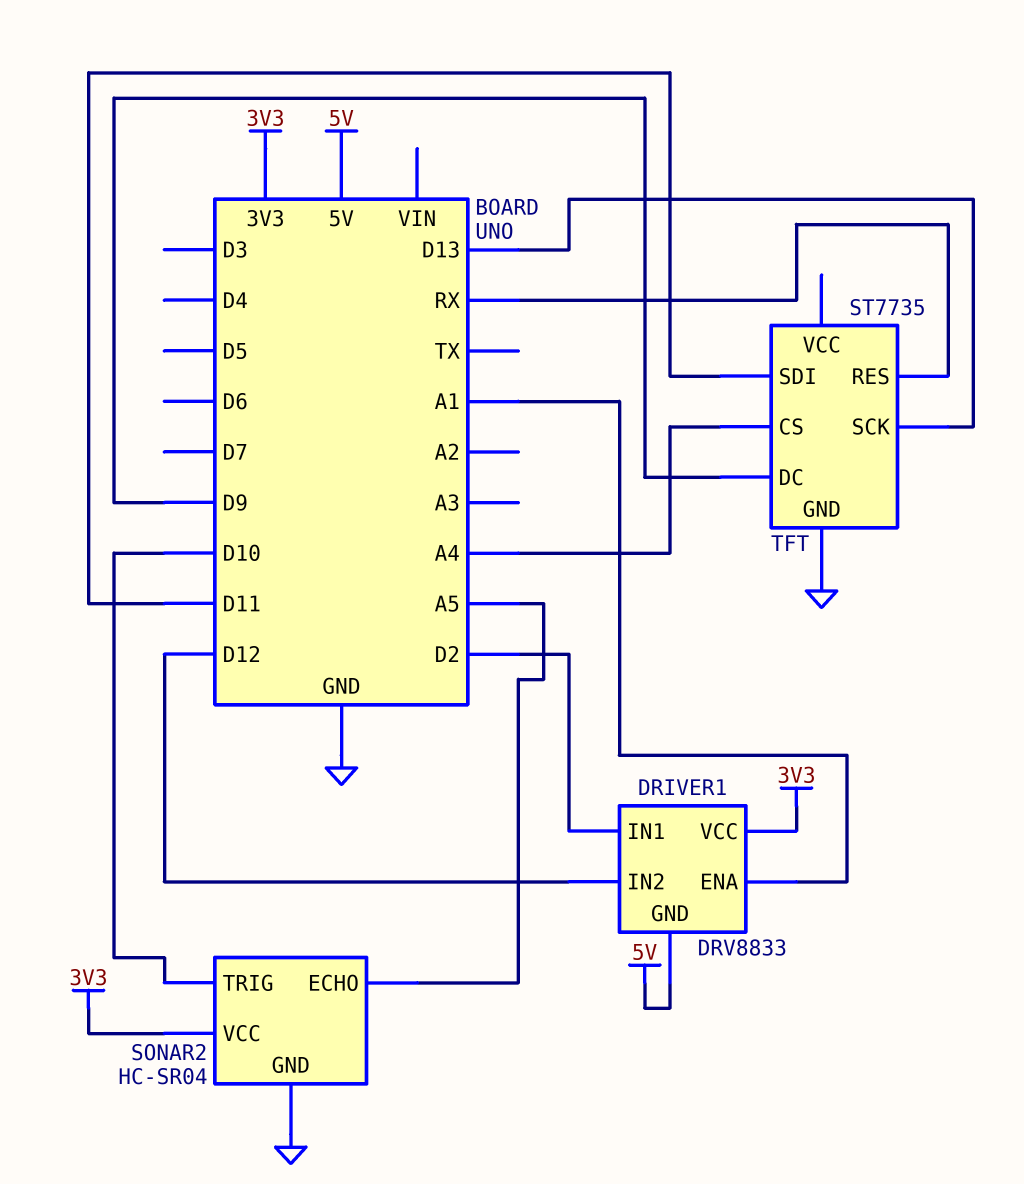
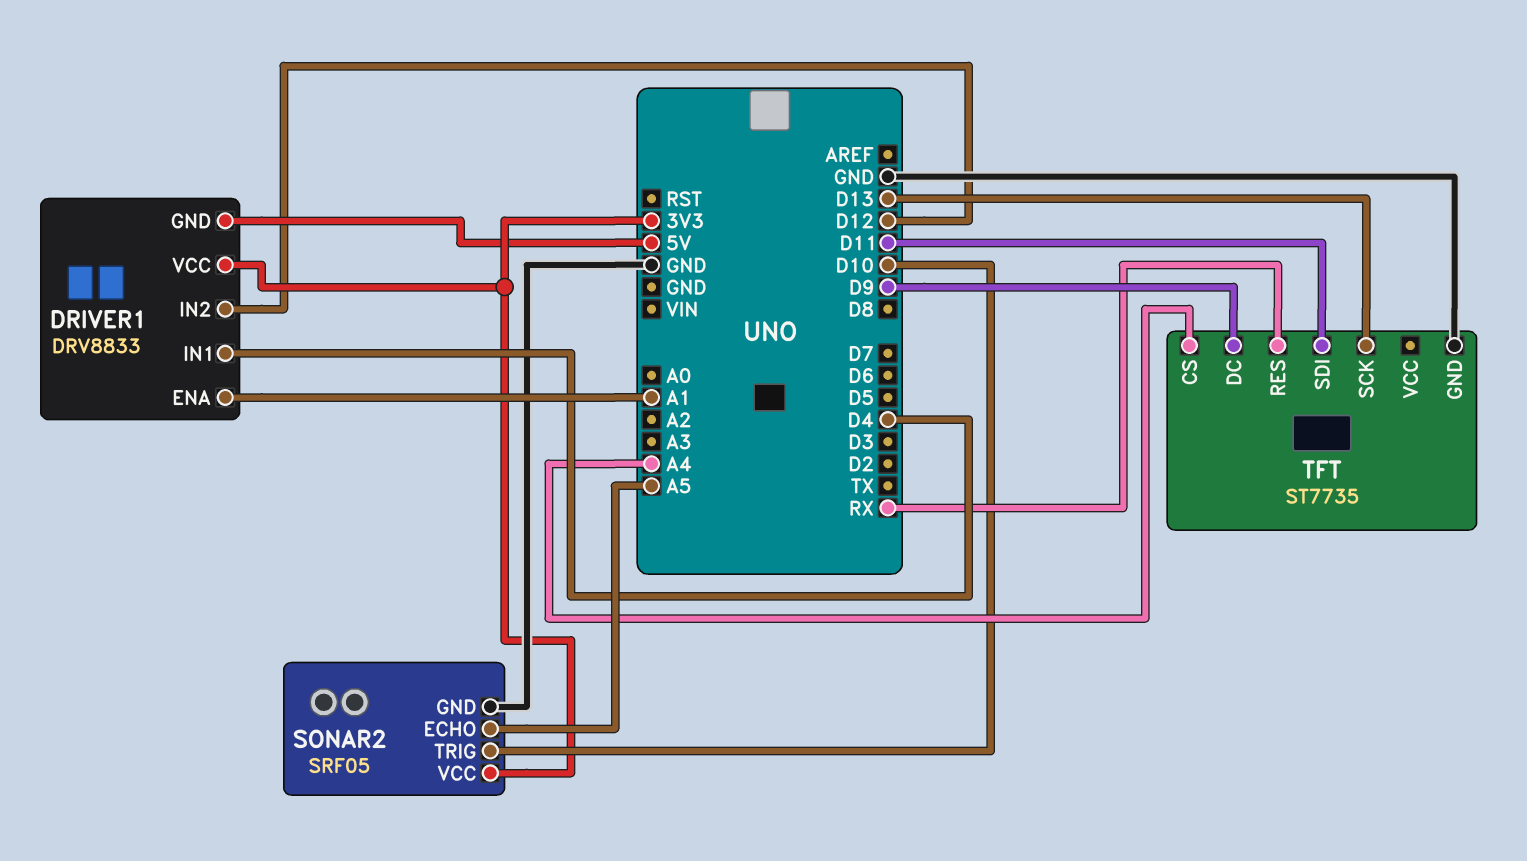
DRIVER1 pin IN1: D2 -> D4
SONAR2: HC-SR04 -> SRF05

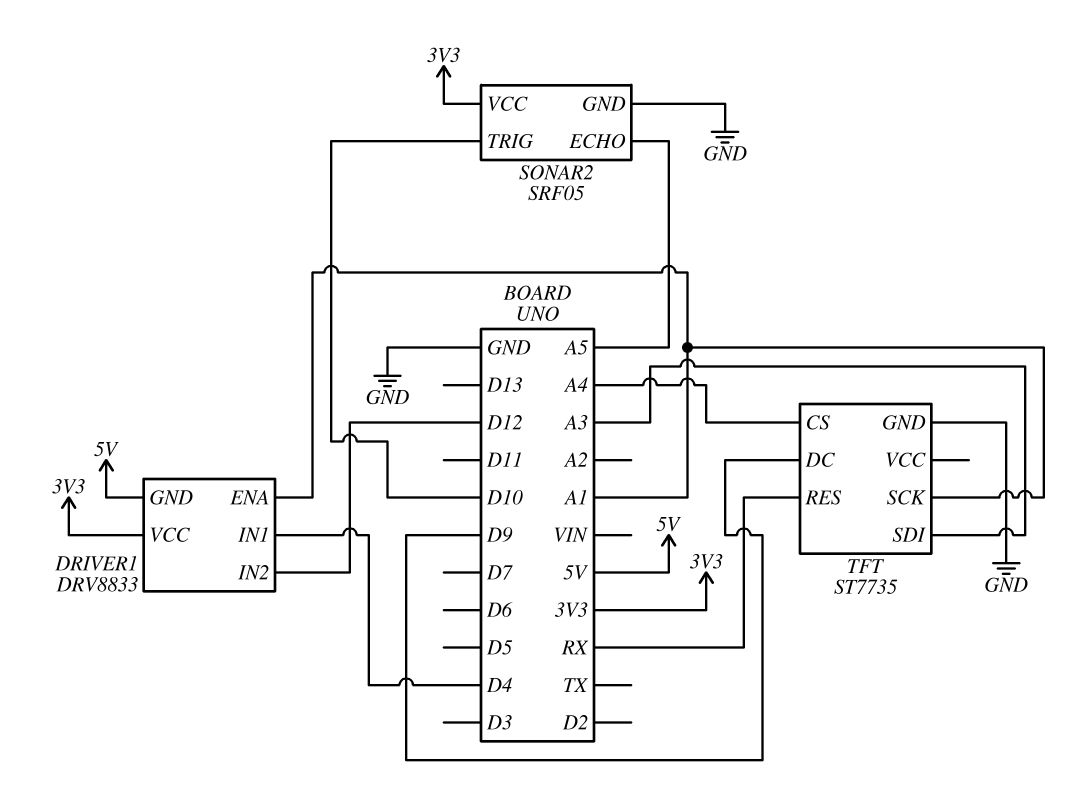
TFT pin SCK: D13 -> A1
TFT pin SDI: D11 -> A3

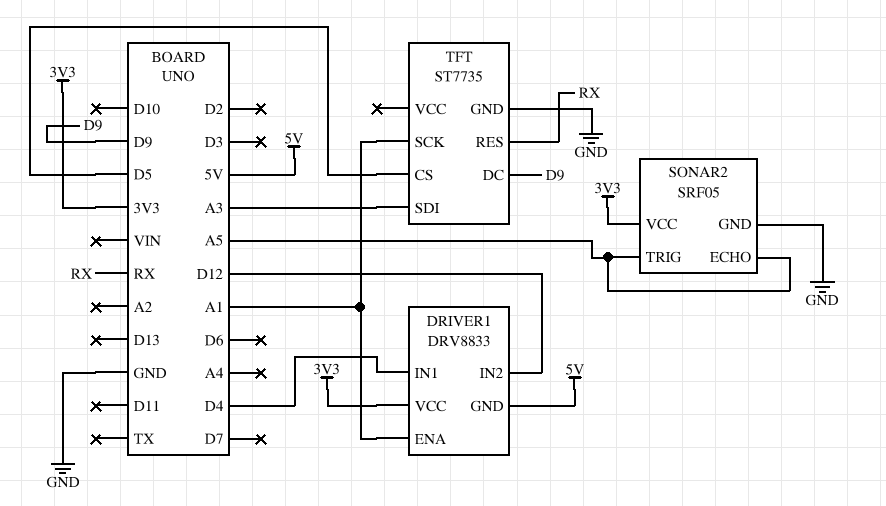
SONAR2 pin TRIG: D10 -> A5
TFT pin CS: A4 -> D5

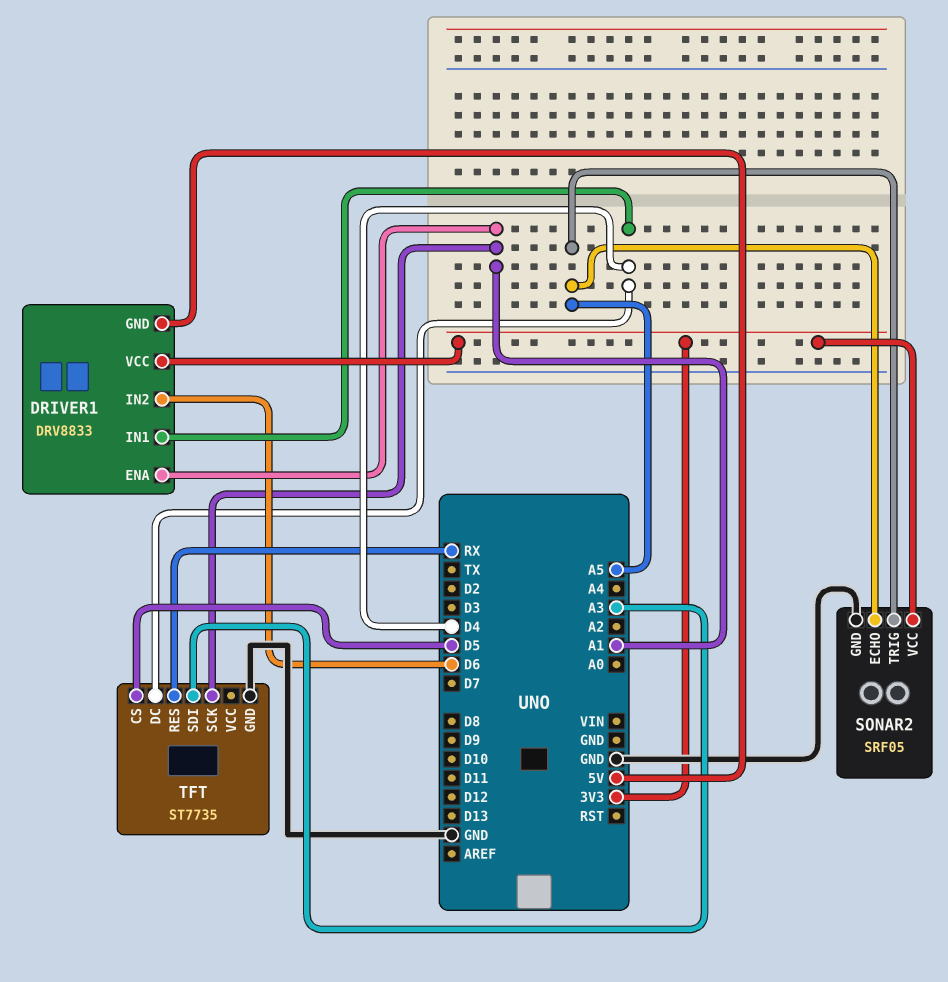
DRIVER1 pin IN2: D12 -> D6
TFT pin DC: D9 -> D4

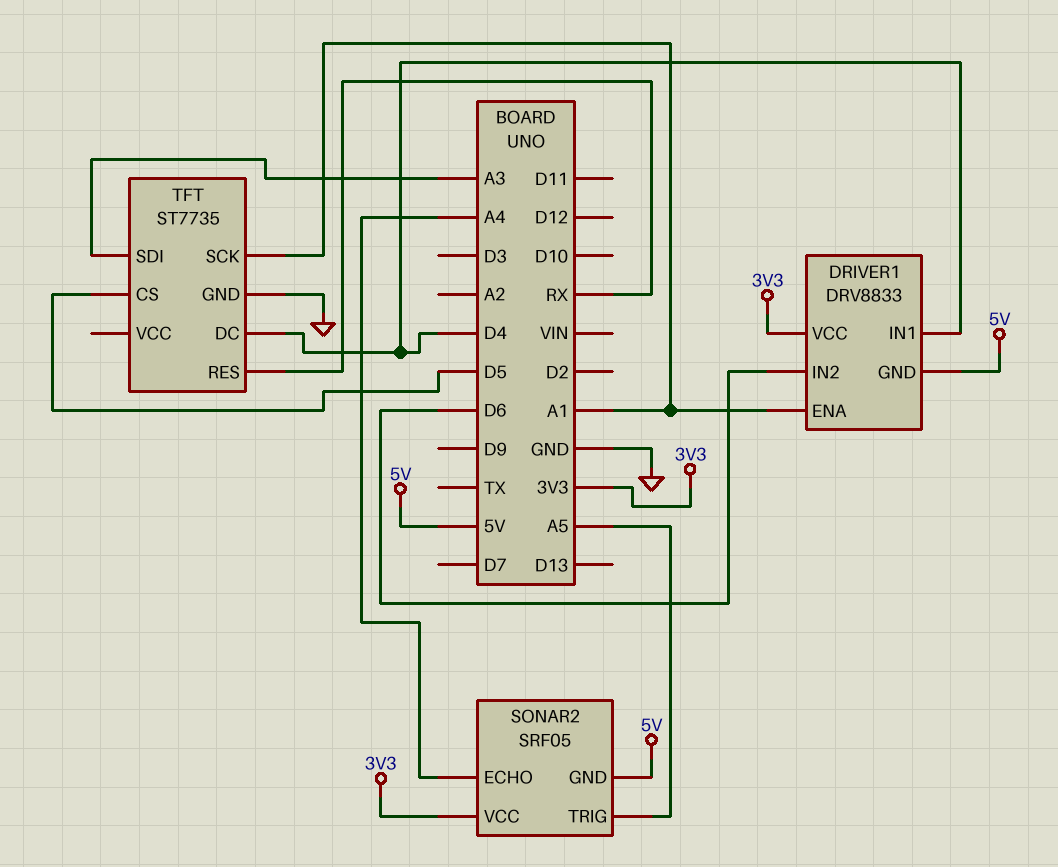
SONAR2 pin ECHO: A5 -> A4
SONAR2 pin GND: GND -> 5V

